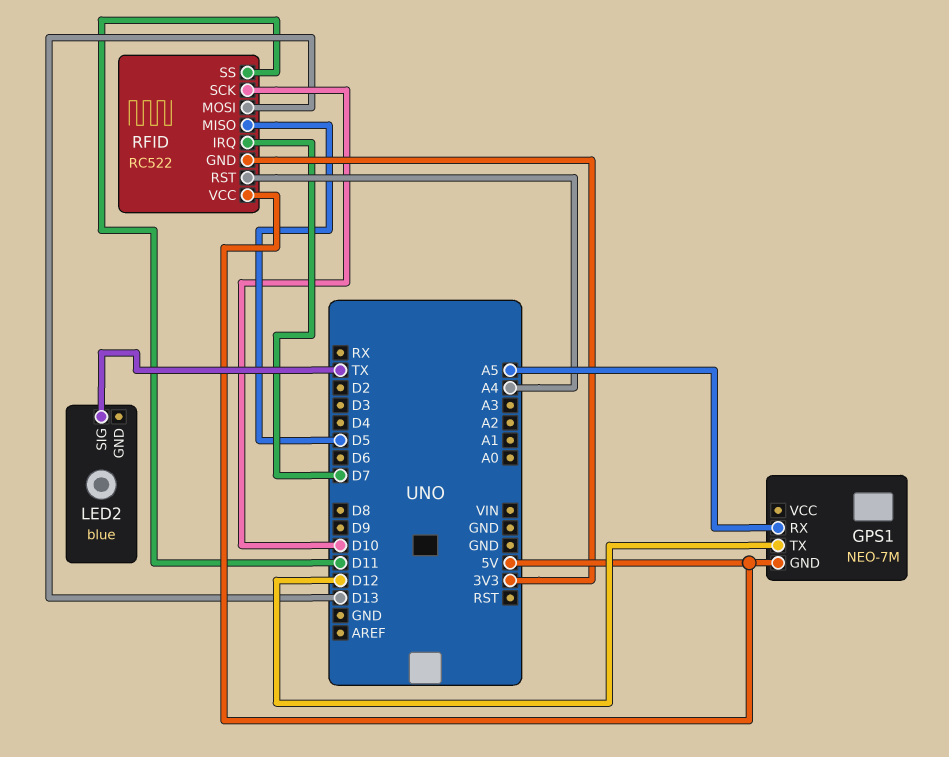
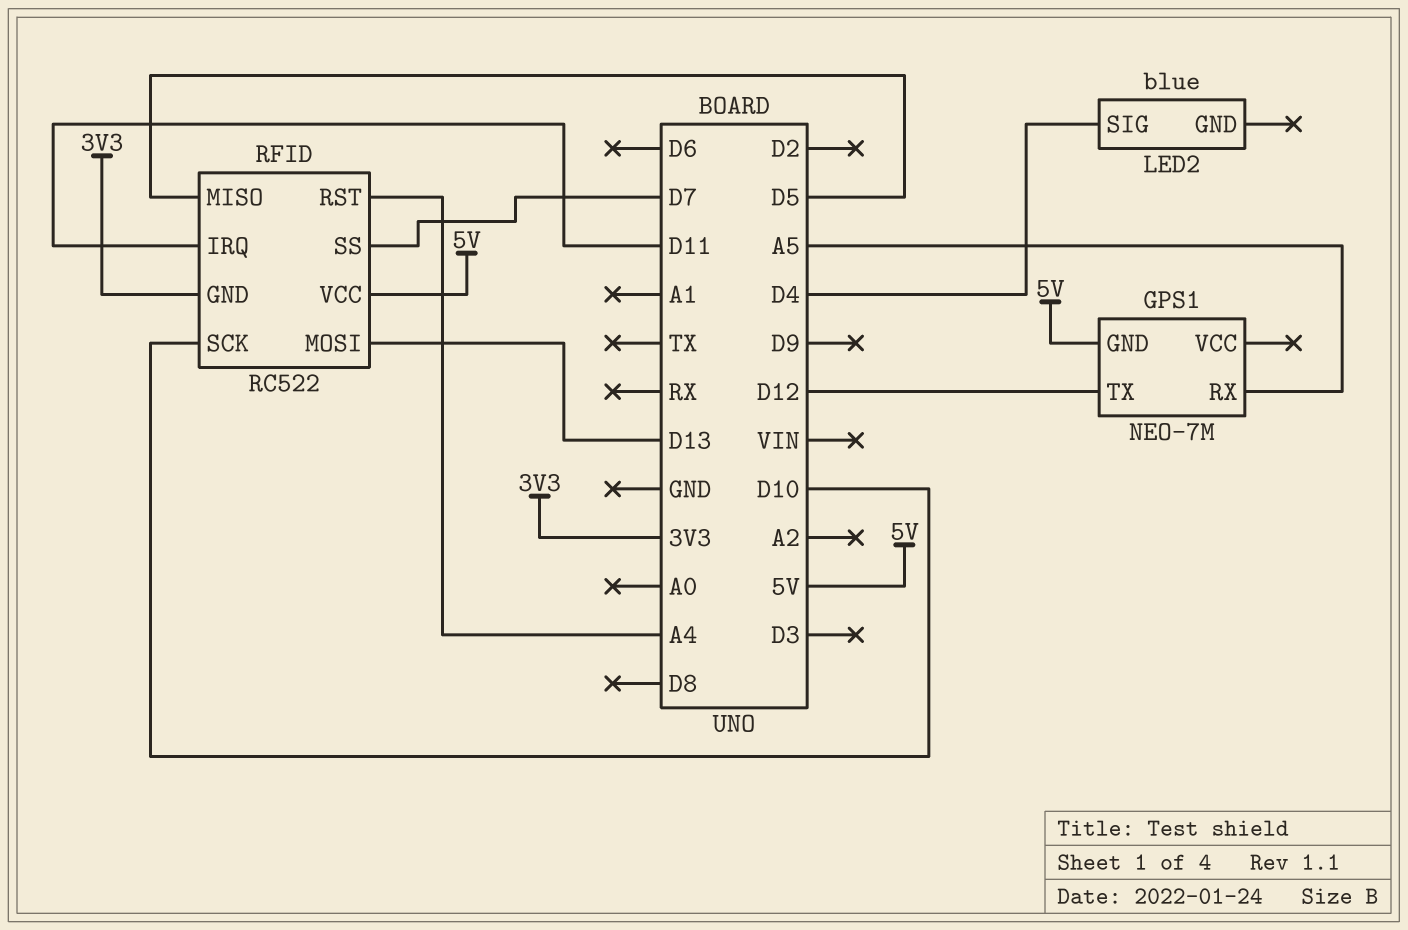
LED2 pin SIG: TX -> D4
RFID pin IRQ: D7 -> D11
RFID pin SS: D11 -> D7

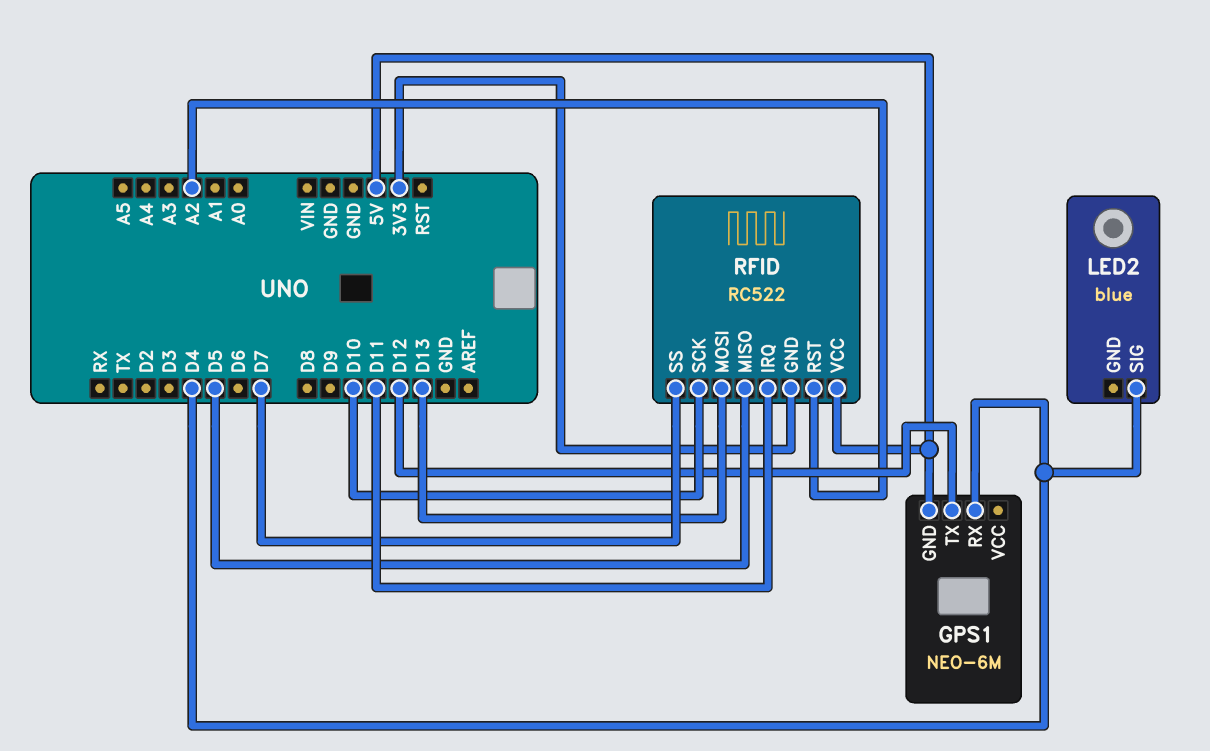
GPS1: NEO-7M -> NEO-6M
GPS1 pin RX: A5 -> D4
RFID pin RST: A4 -> A2

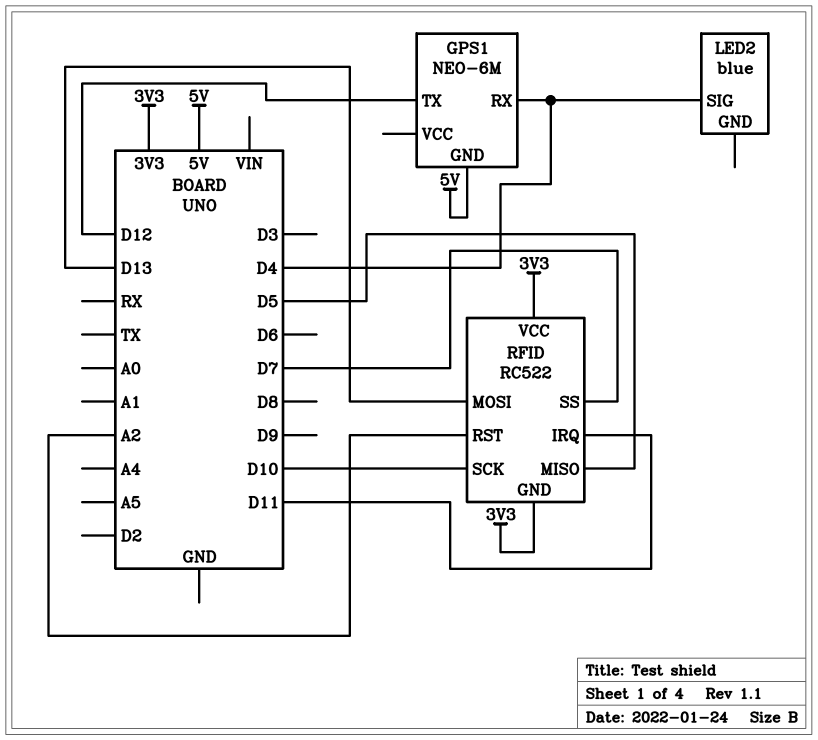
RFID pin VCC: 5V -> 3V3

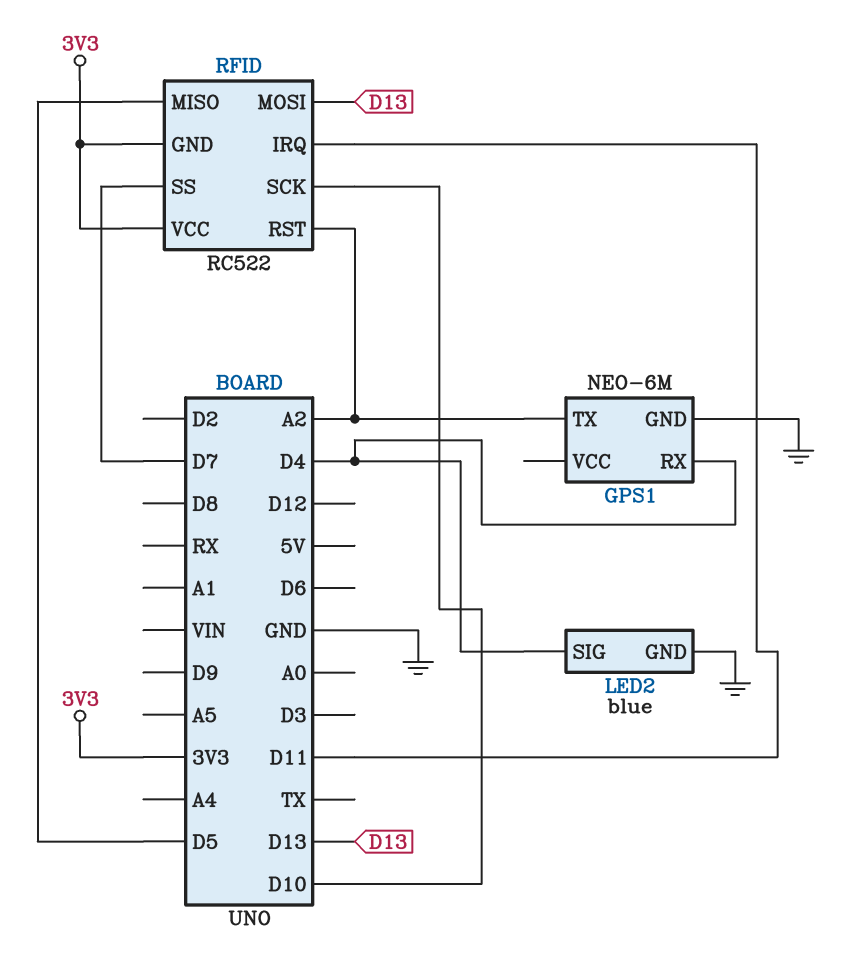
GPS1 pin GND: 5V -> GND
GPS1 pin TX: D12 -> A2
LED2 pin GND: none -> GND

